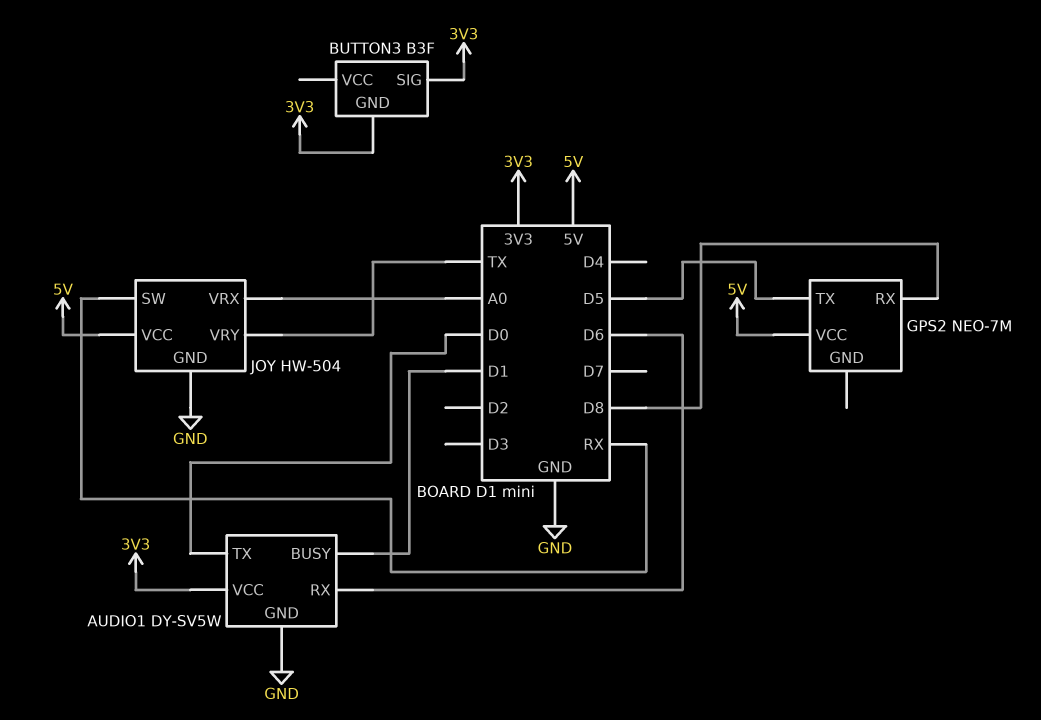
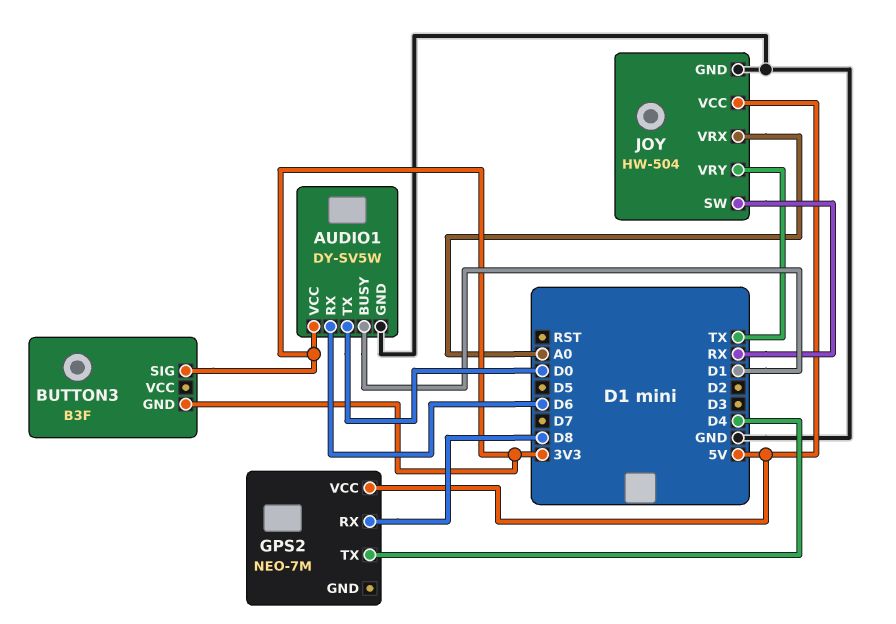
GPS2 pin TX: D5 -> D4

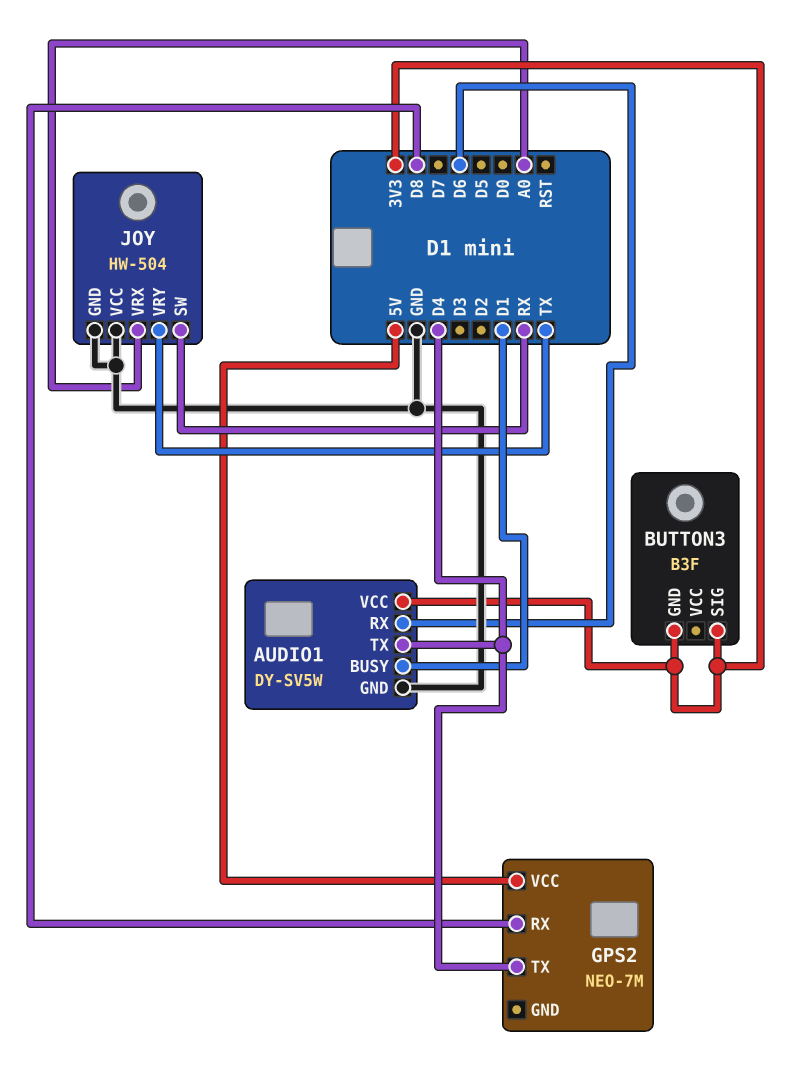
AUDIO1 pin TX: D0 -> D4
JOY pin VCC: 5V -> GND

